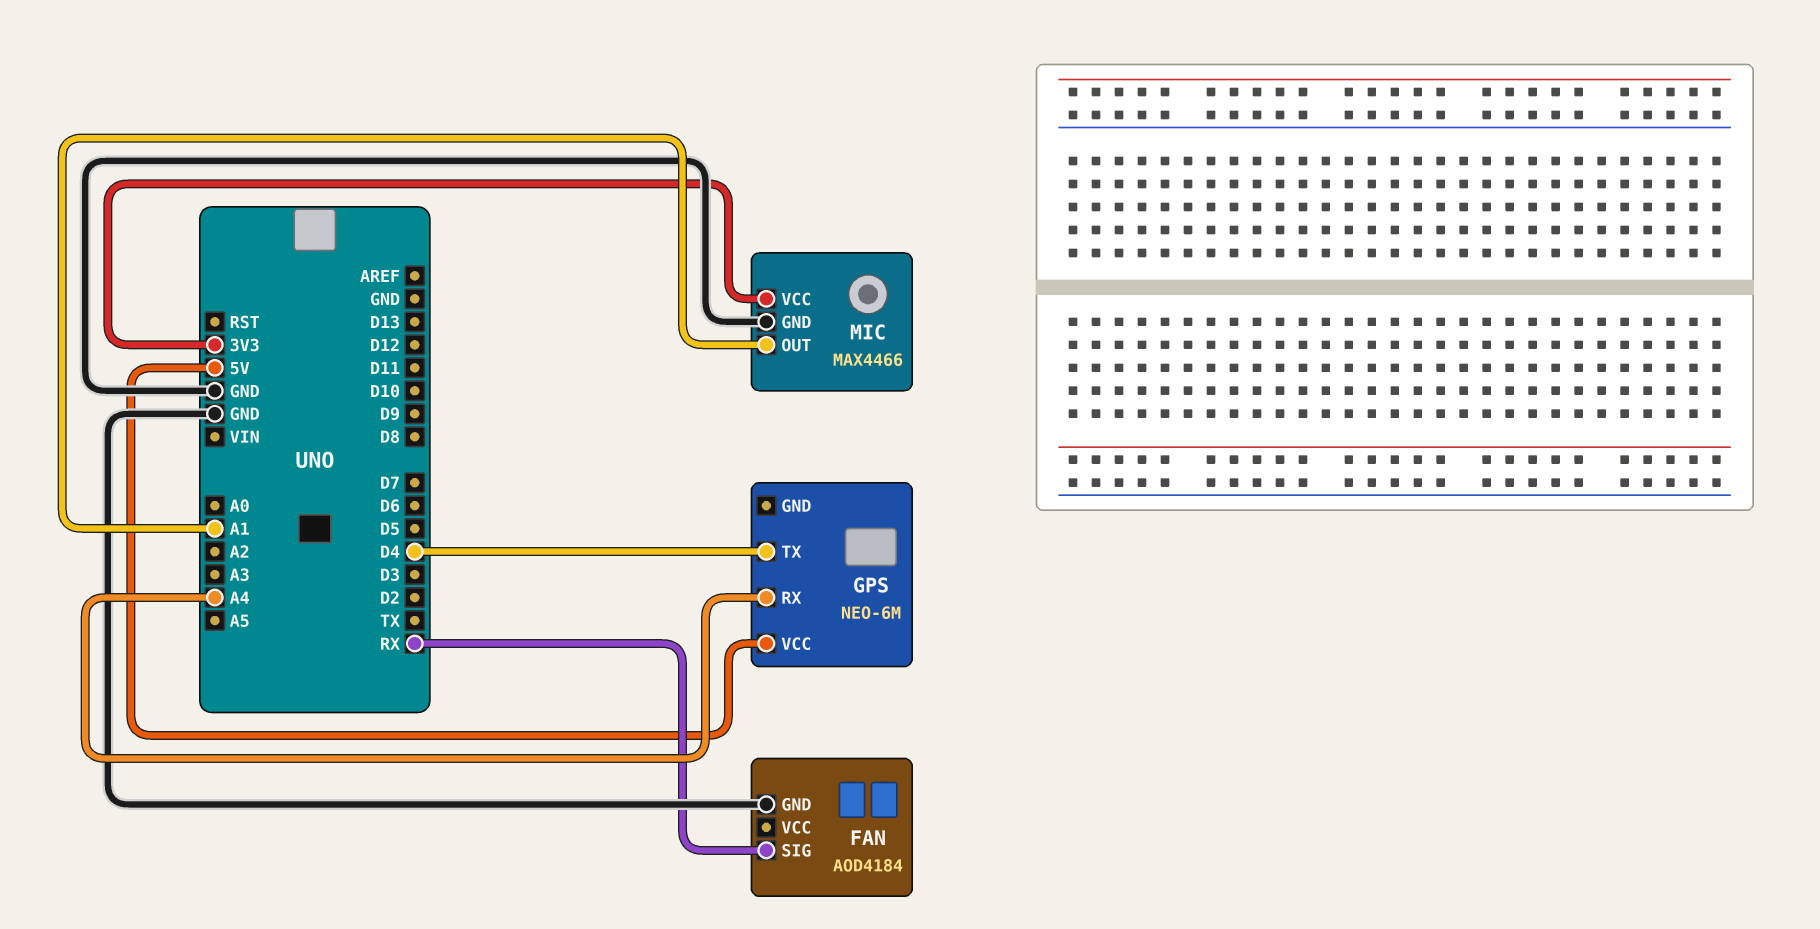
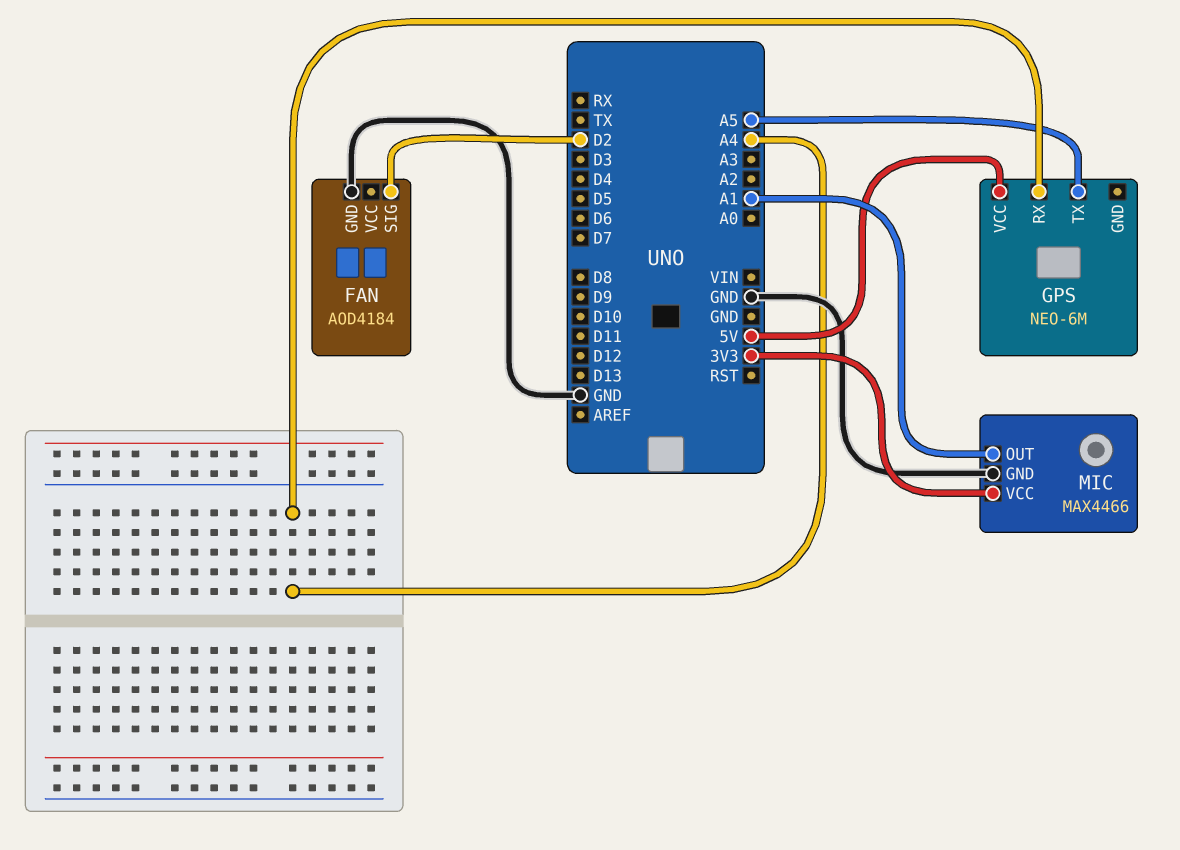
FAN pin SIG: RX -> D2
GPS pin TX: D4 -> A5

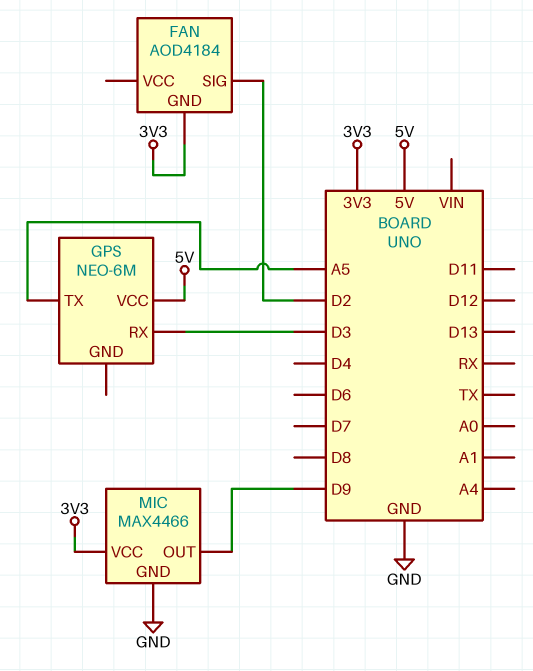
FAN pin GND: GND -> 3V3
GPS pin RX: A4 -> D3
MIC pin OUT: A1 -> D9

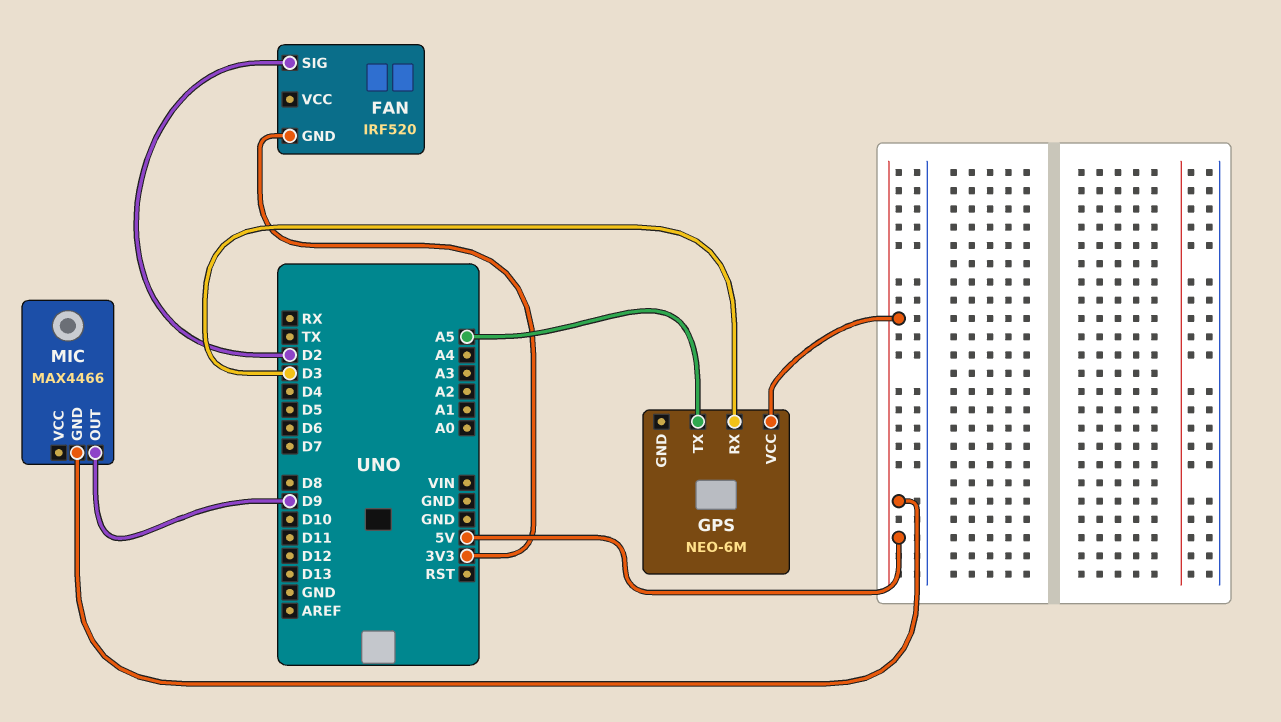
FAN: AOD4184 -> IRF520
MIC pin GND: GND -> 5V
MIC pin VCC: 3V3 -> none

